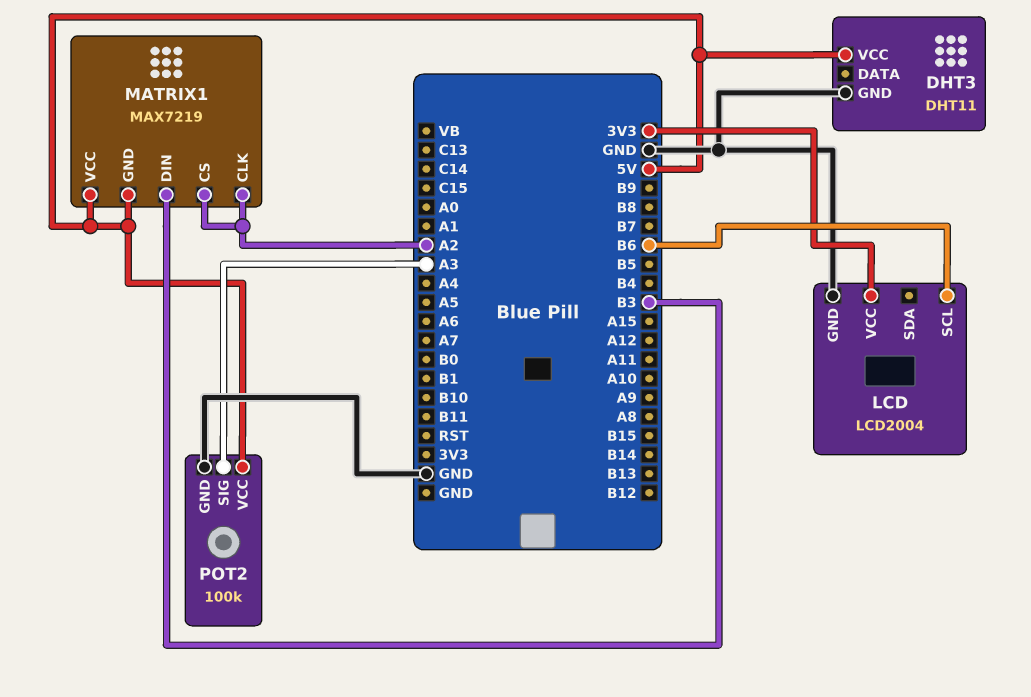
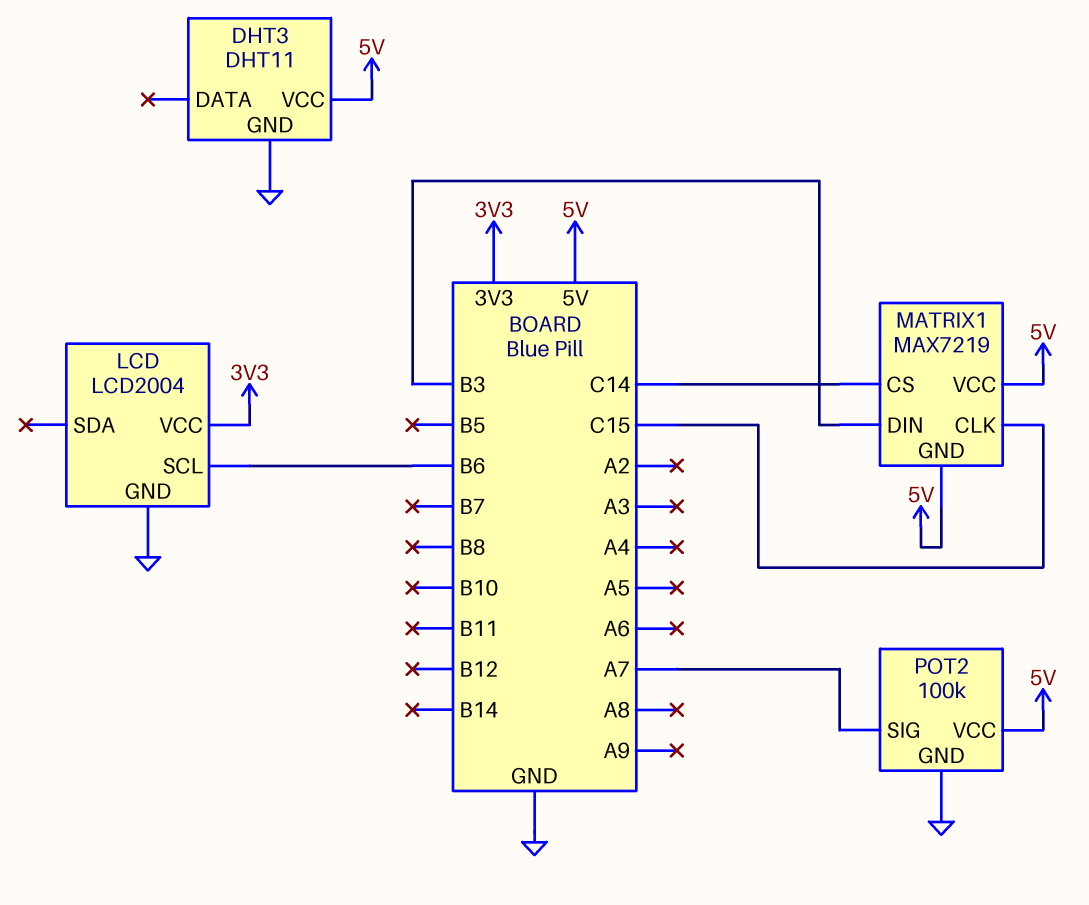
MATRIX1 pin CLK: A2 -> C15
MATRIX1 pin CS: A2 -> C14
POT2 pin SIG: A3 -> A7

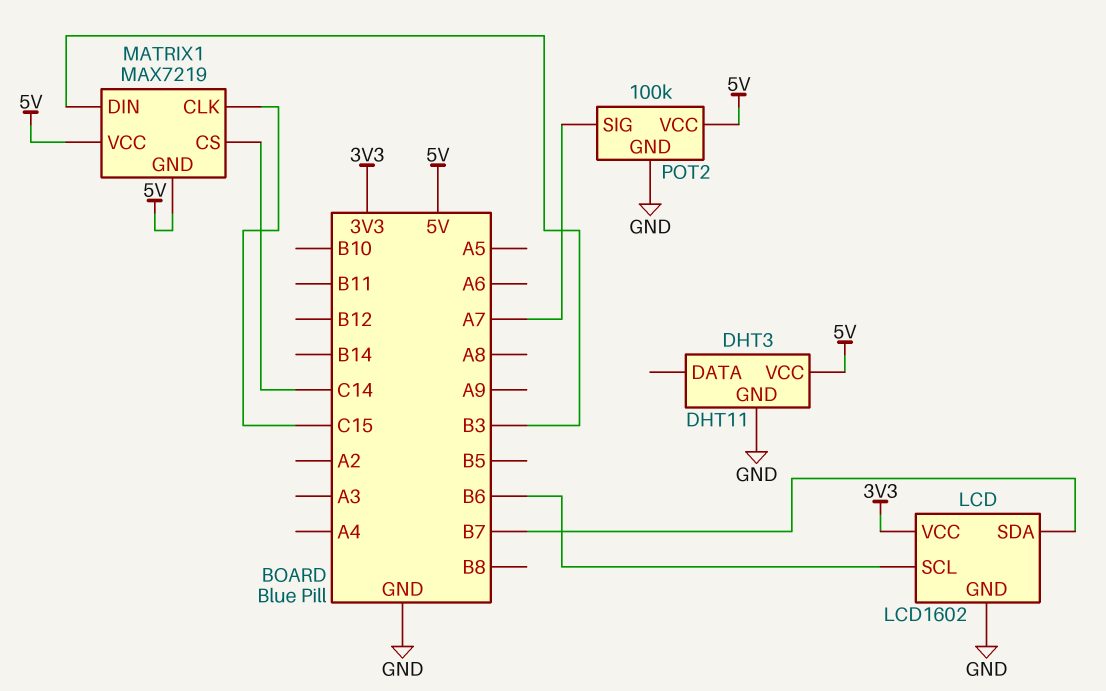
LCD: LCD2004 -> LCD1602
LCD pin SDA: none -> B7

